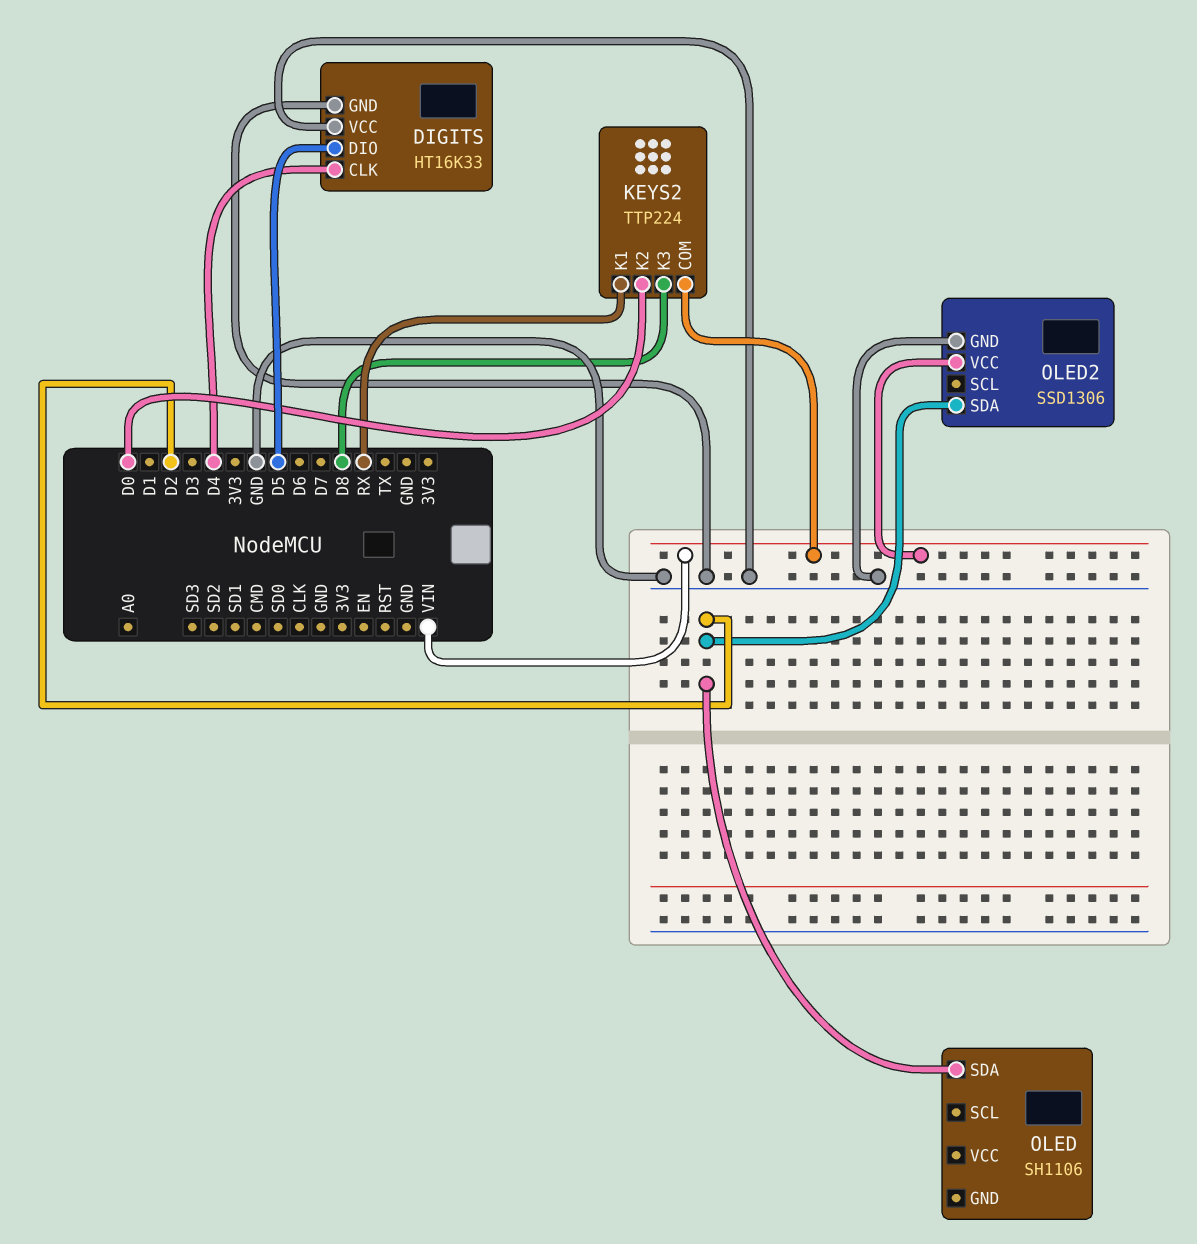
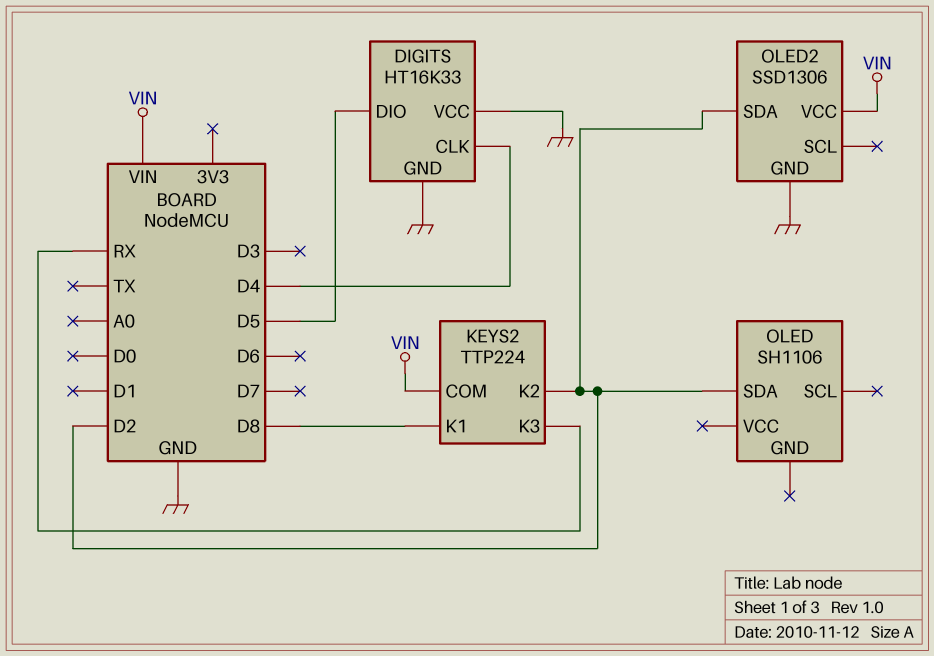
KEYS2 pin K1: RX -> D8
KEYS2 pin K2: D0 -> D2
KEYS2 pin K3: D8 -> RX

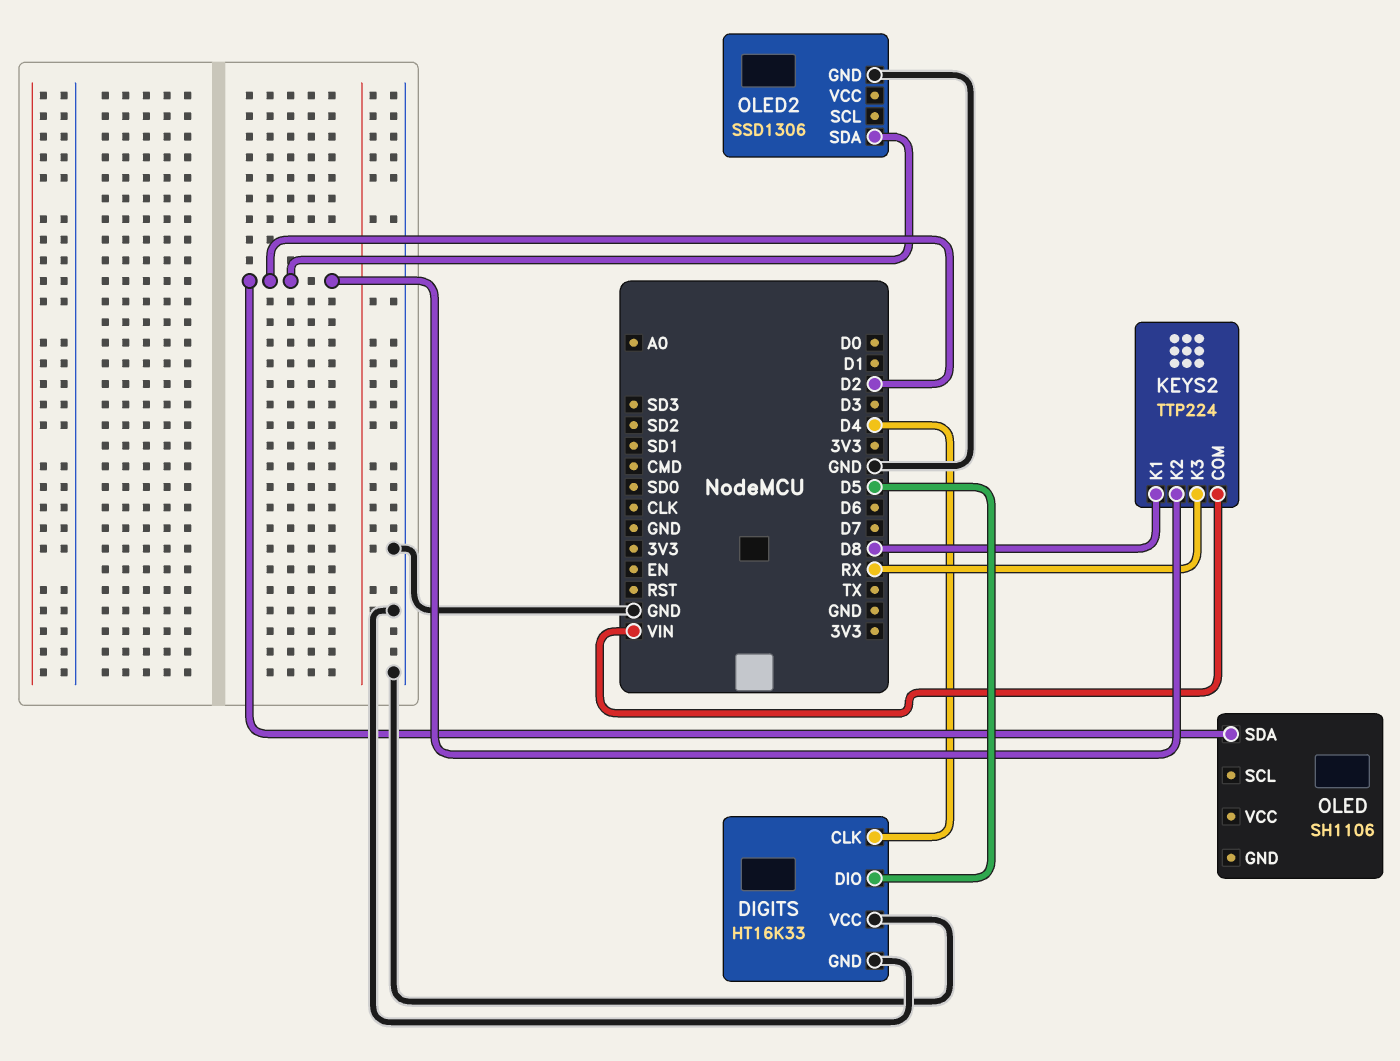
OLED2 pin VCC: VIN -> none

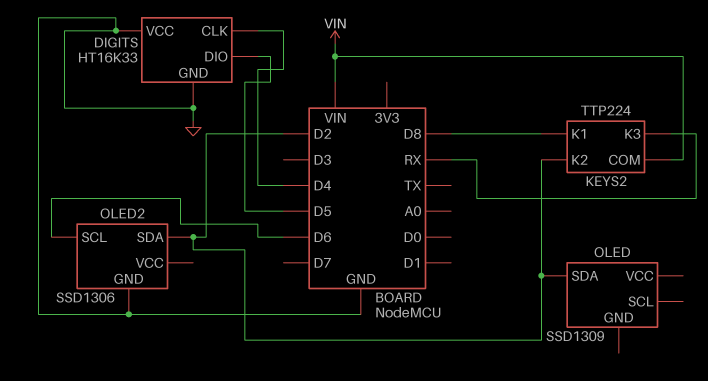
OLED: SH1106 -> SSD1309
OLED2 pin SCL: none -> D6

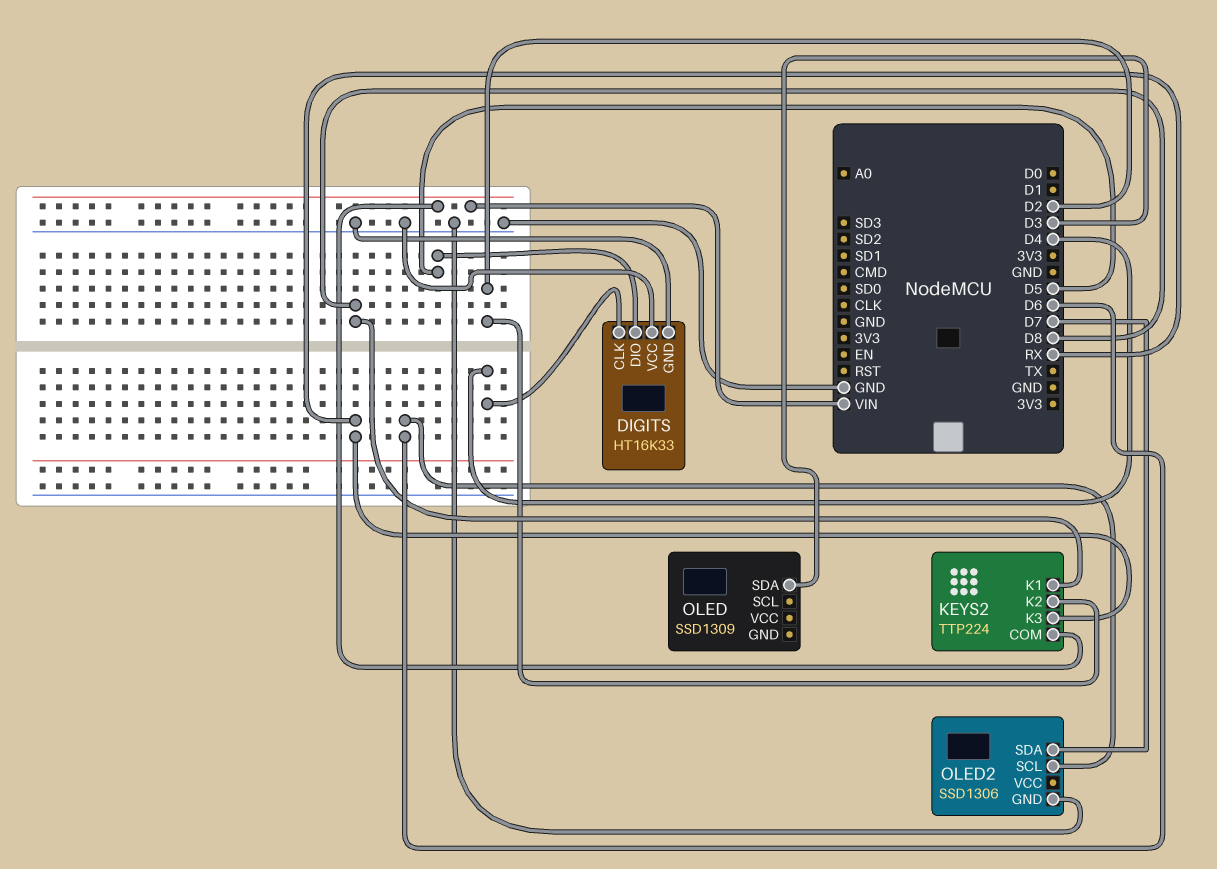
OLED pin SDA: D2 -> D3
OLED2 pin SDA: D2 -> D7

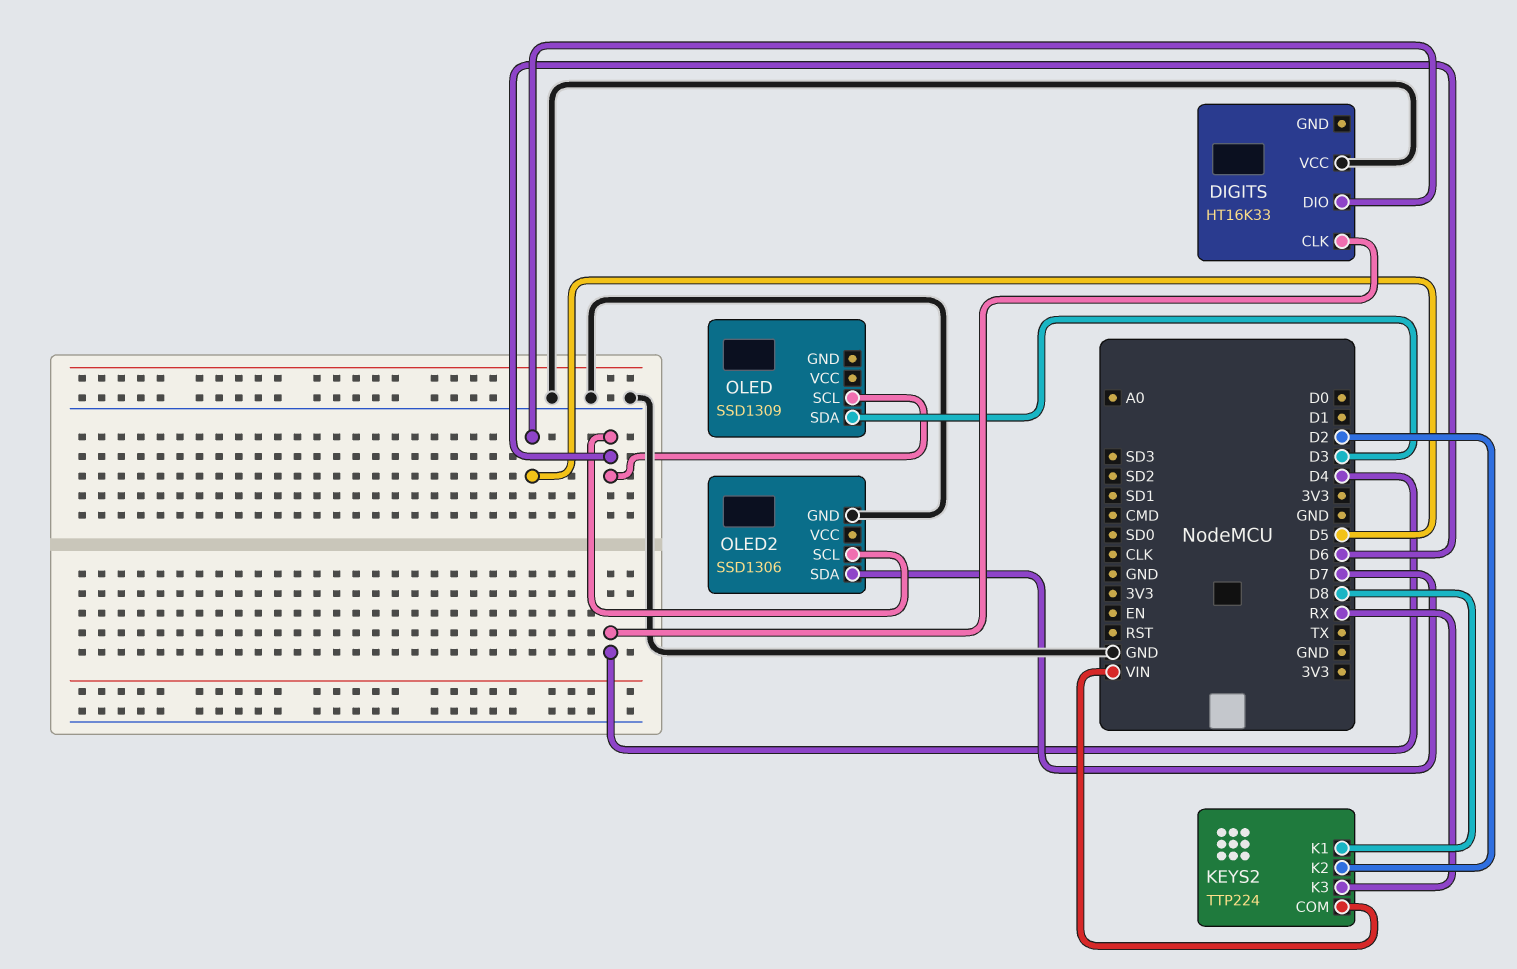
DIGITS pin GND: GND -> none
OLED pin SCL: none -> D6

